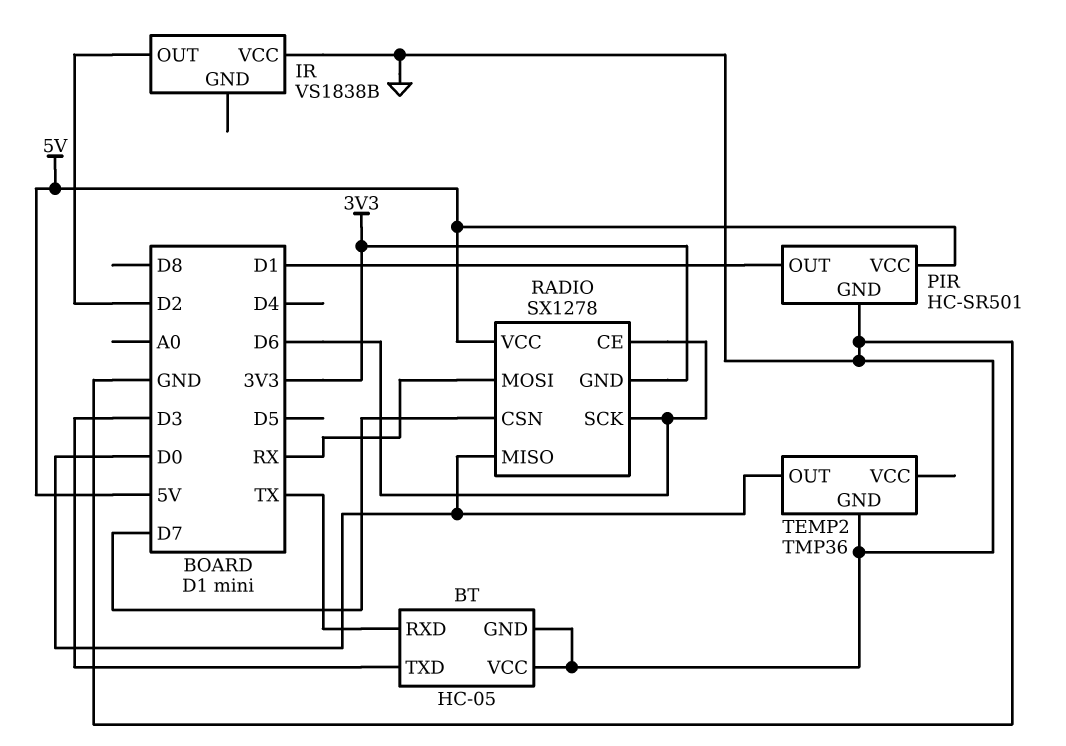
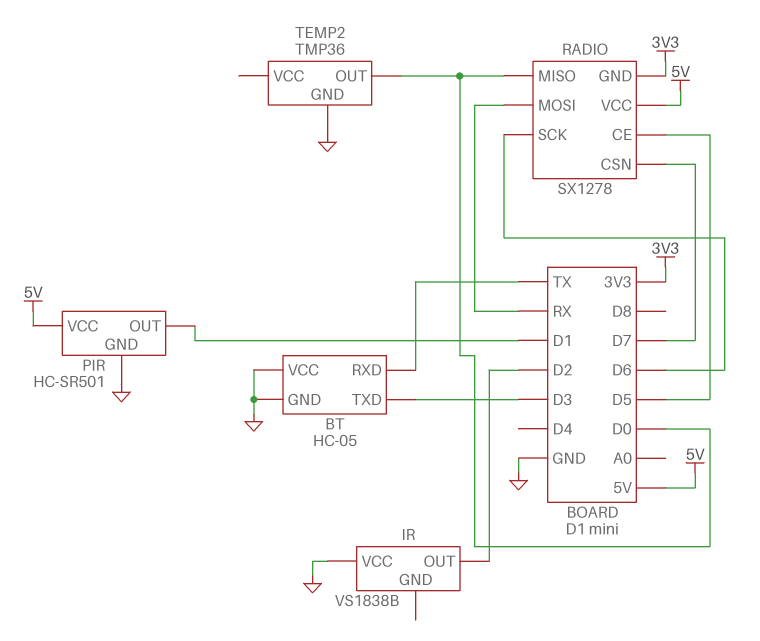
RADIO pin CE: D6 -> D5

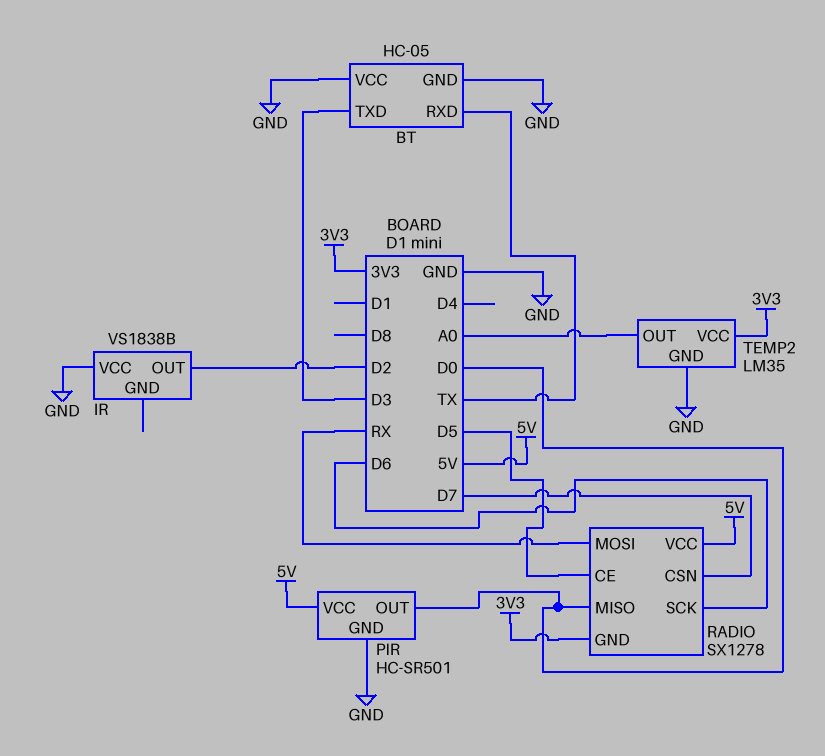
PIR pin OUT: D1 -> D0
TEMP2: TMP36 -> LM35
TEMP2 pin OUT: D0 -> A0
TEMP2 pin VCC: none -> 3V3

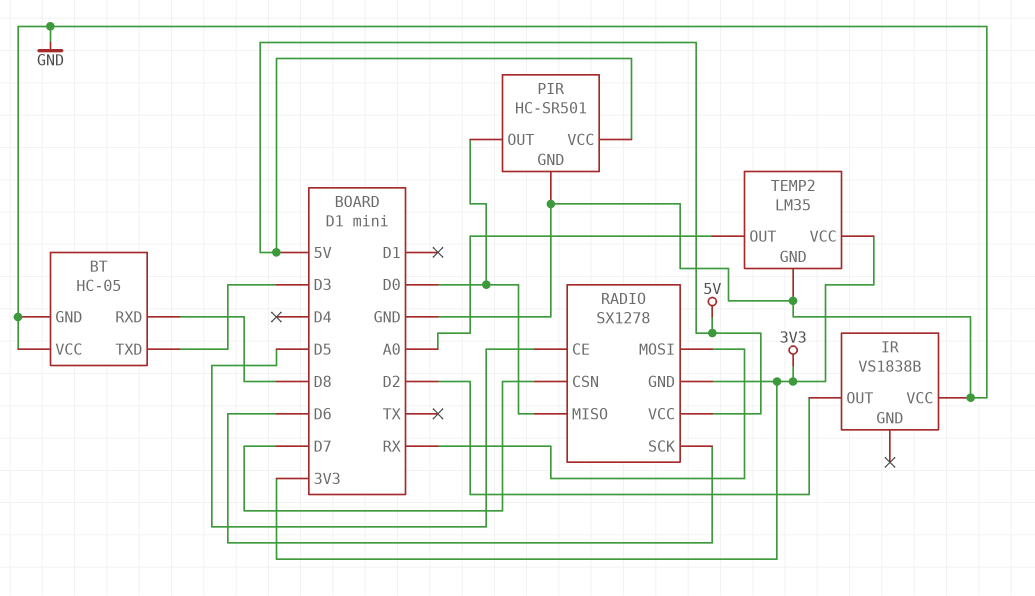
BT pin RXD: TX -> D8

